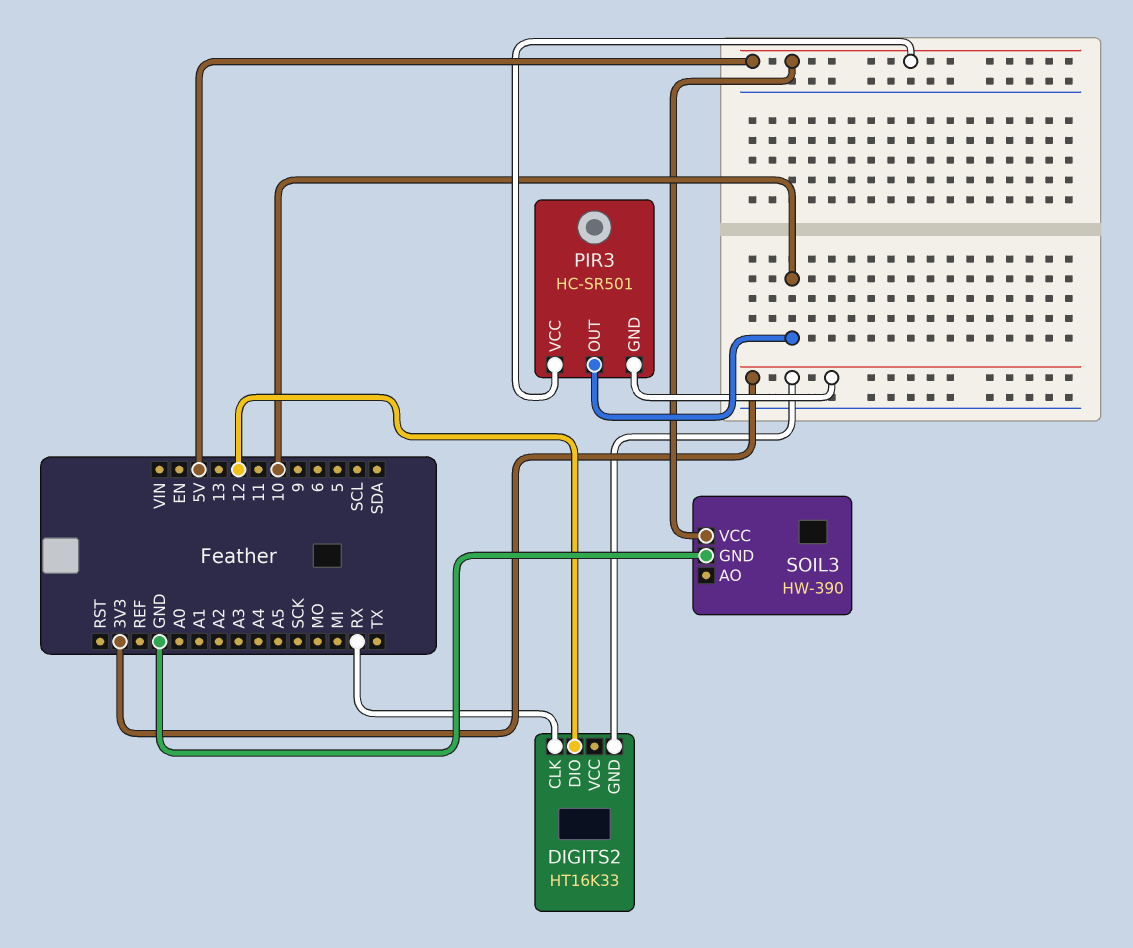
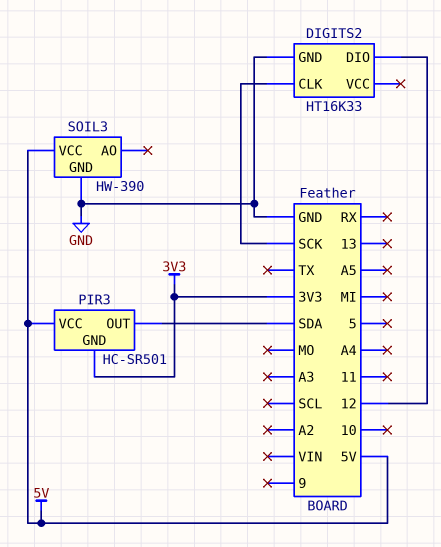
DIGITS2 pin CLK: RX -> SCK
DIGITS2 pin GND: 3V3 -> GND
PIR3 pin OUT: 10 -> SDA

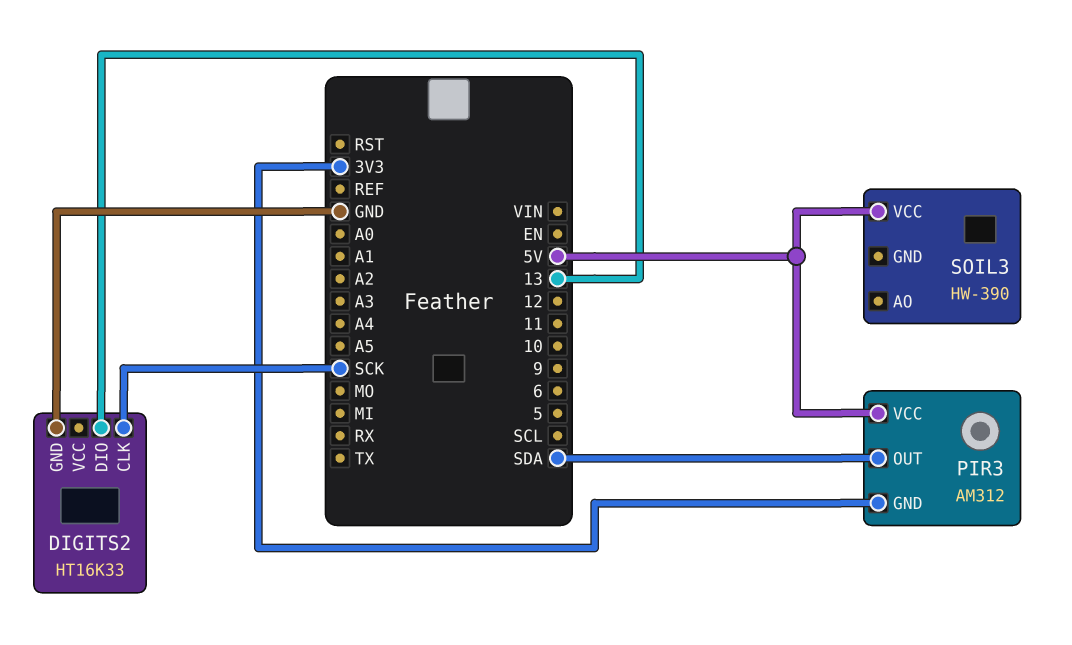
DIGITS2 pin DIO: 12 -> 13
PIR3: HC-SR501 -> AM312
SOIL3 pin GND: GND -> none

